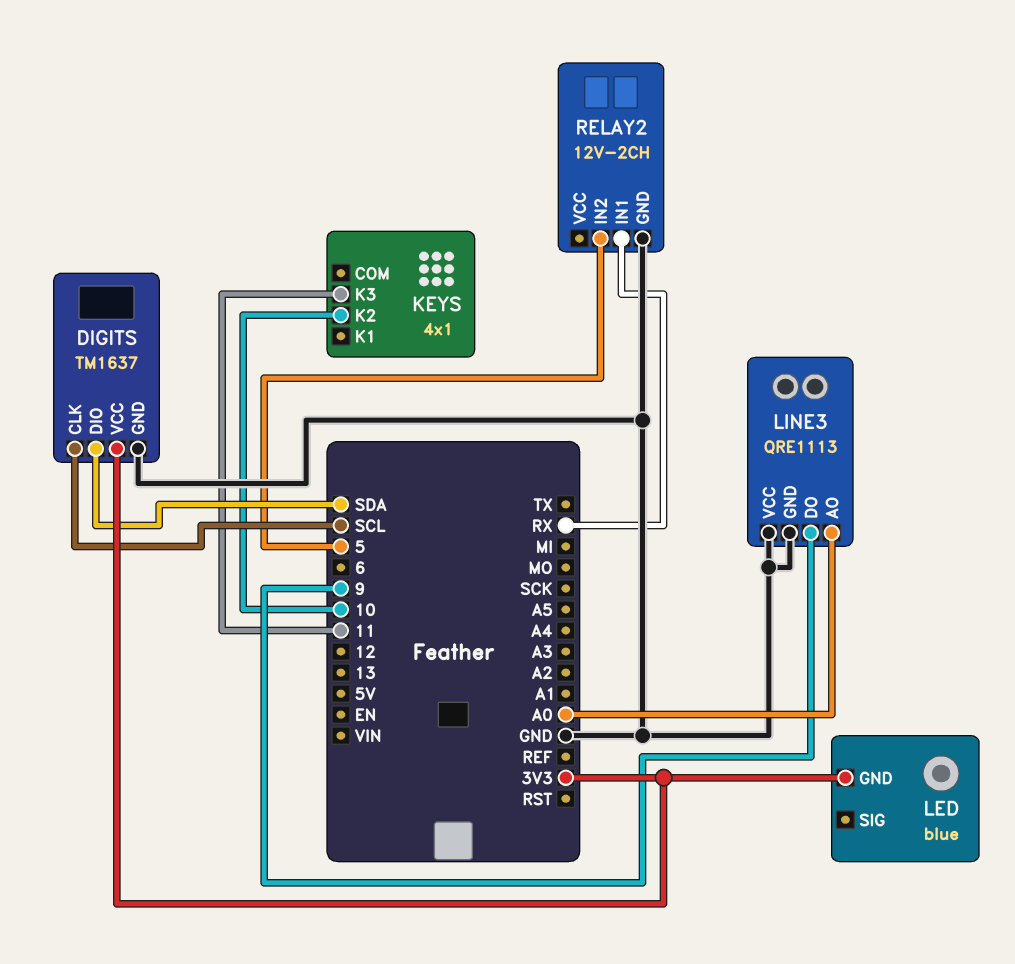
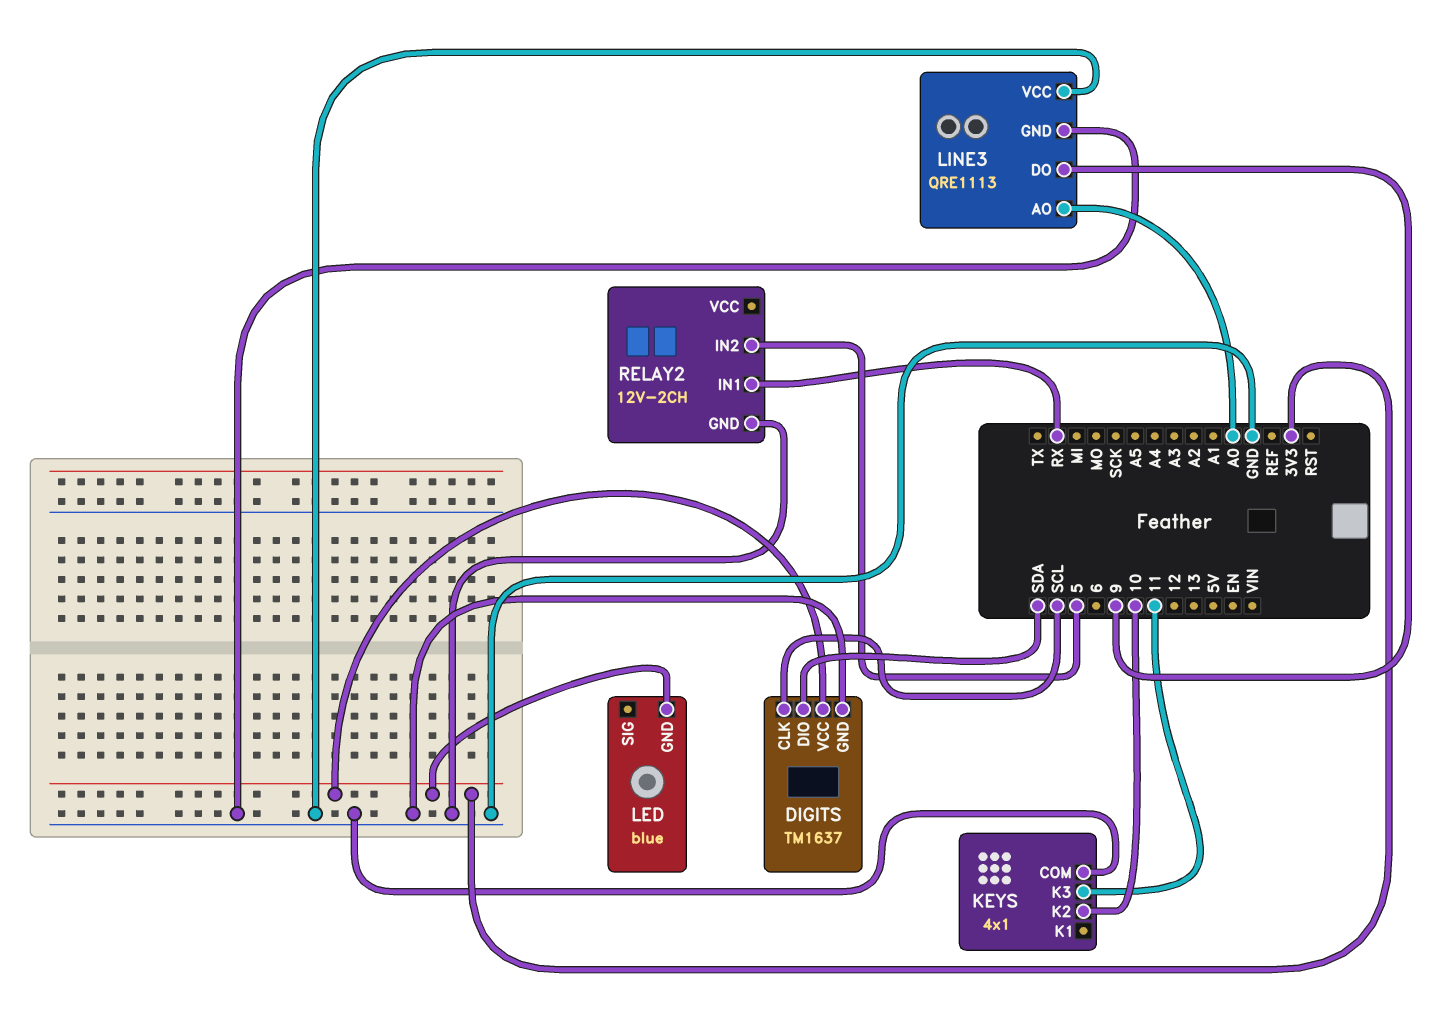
KEYS pin COM: none -> GND

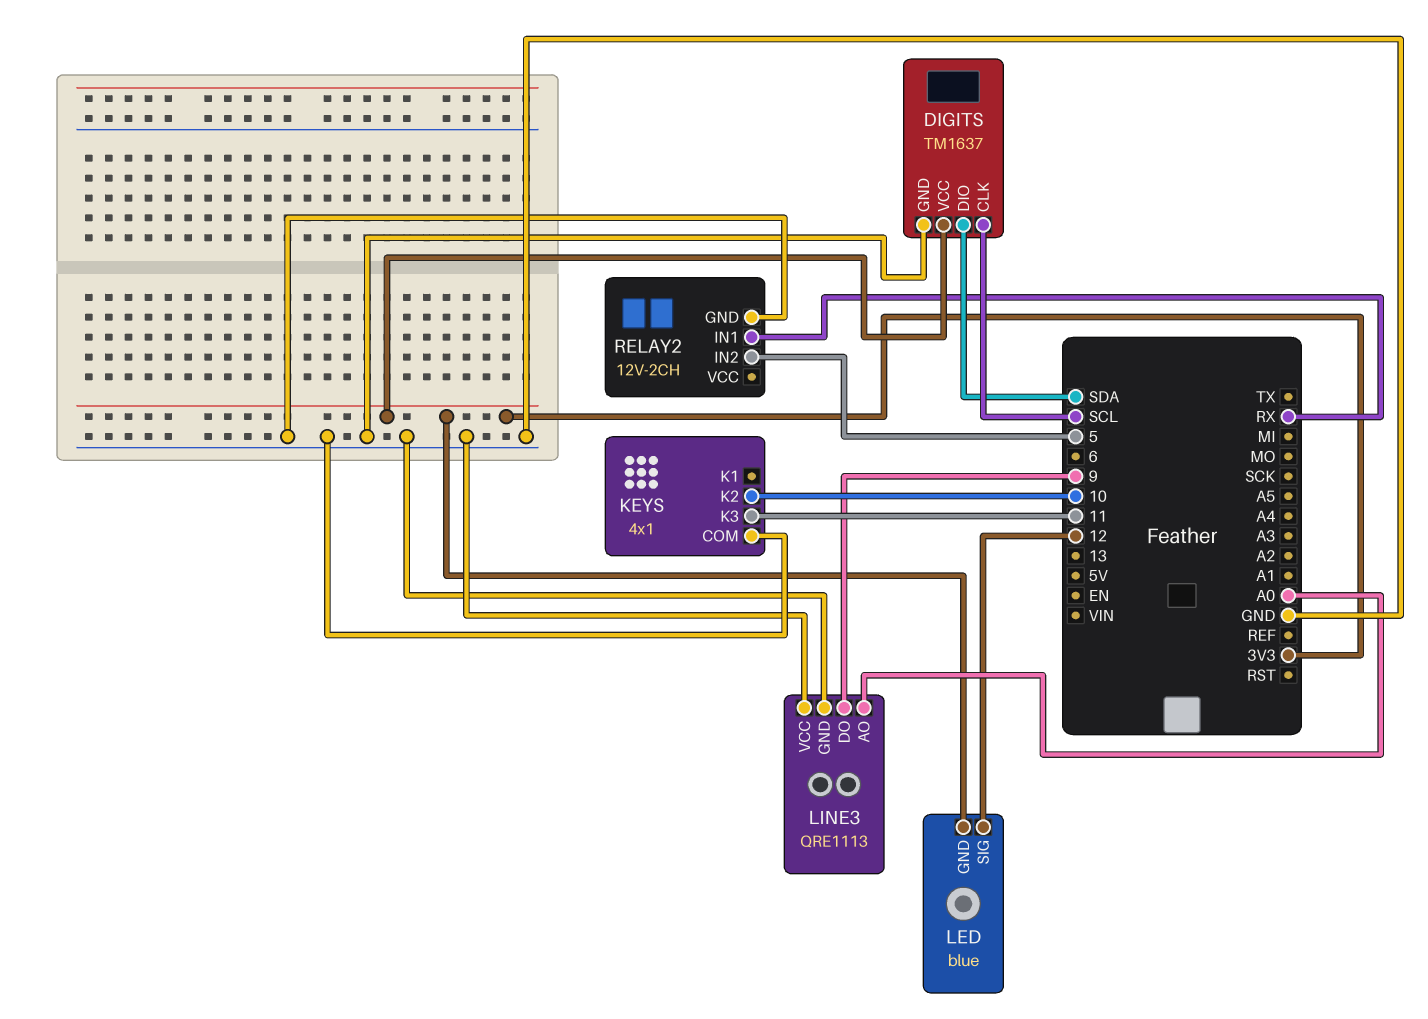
LED pin SIG: none -> 12

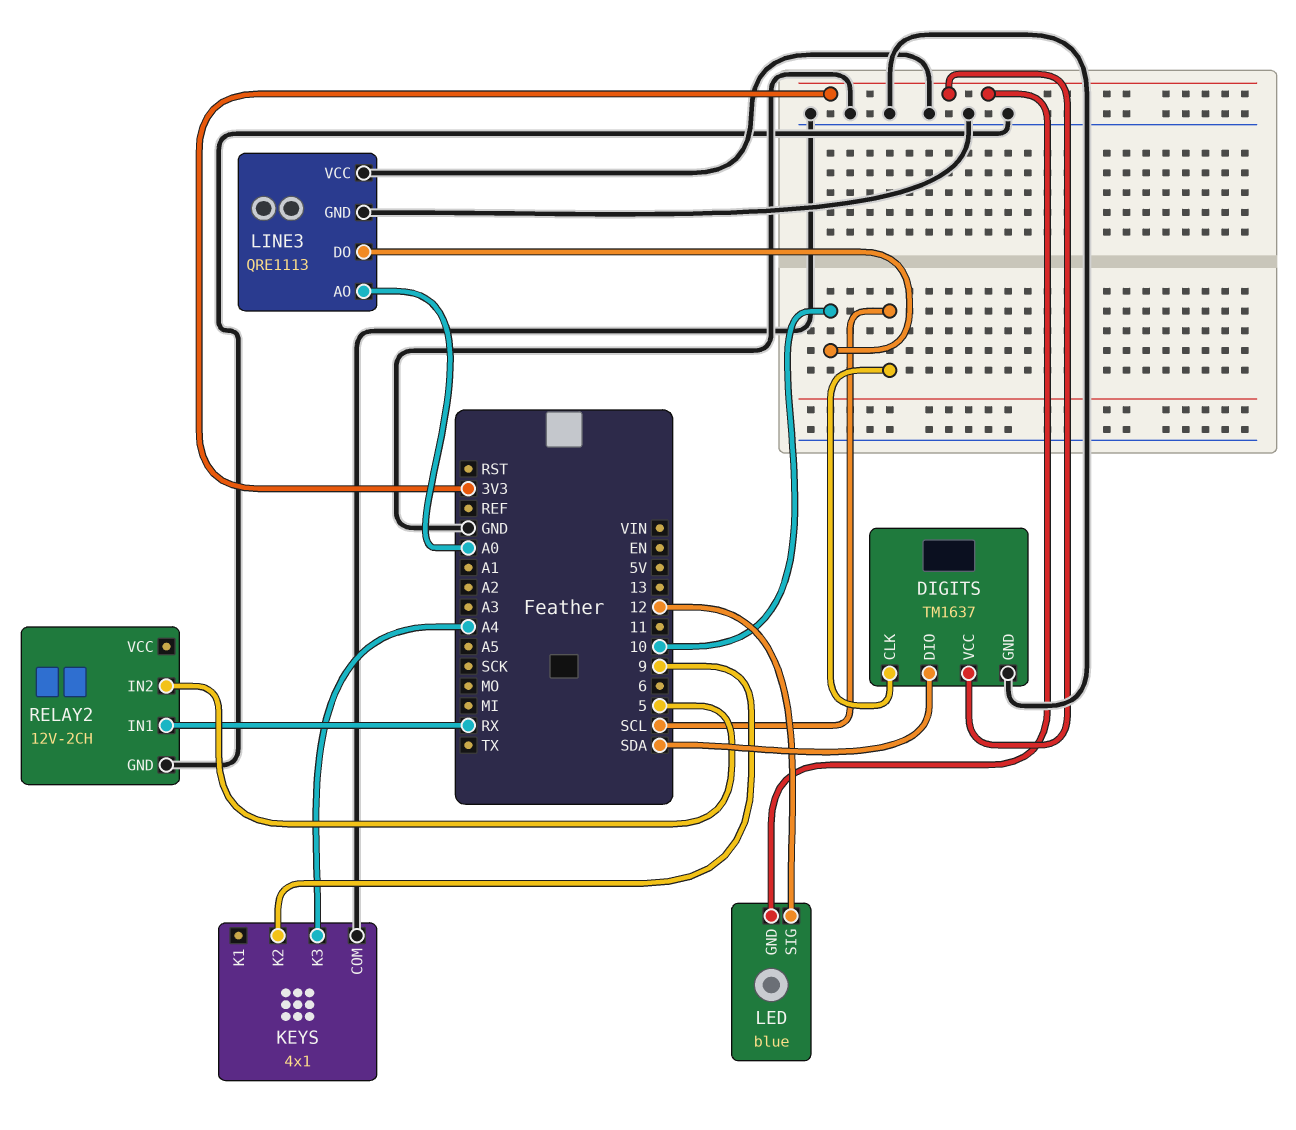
KEYS pin K2: 10 -> 9
KEYS pin K3: 11 -> A4
LINE3 pin DO: 9 -> 10

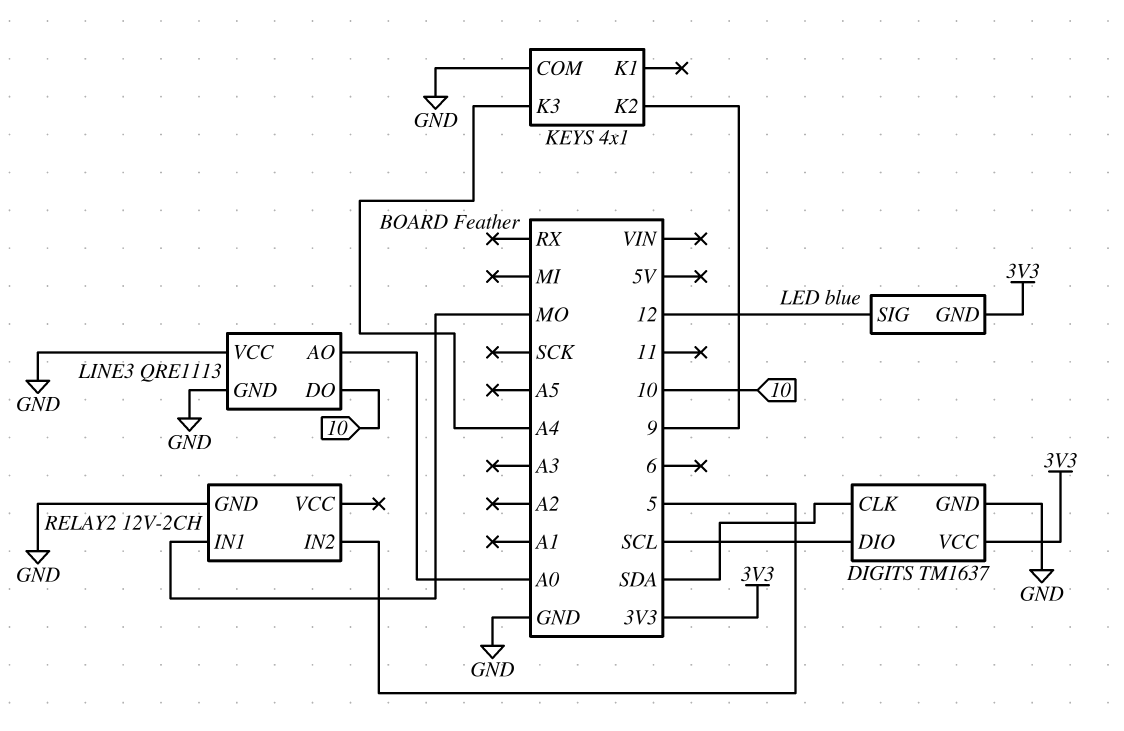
DIGITS pin CLK: SCL -> SDA
DIGITS pin DIO: SDA -> SCL
RELAY2 pin IN1: RX -> MO

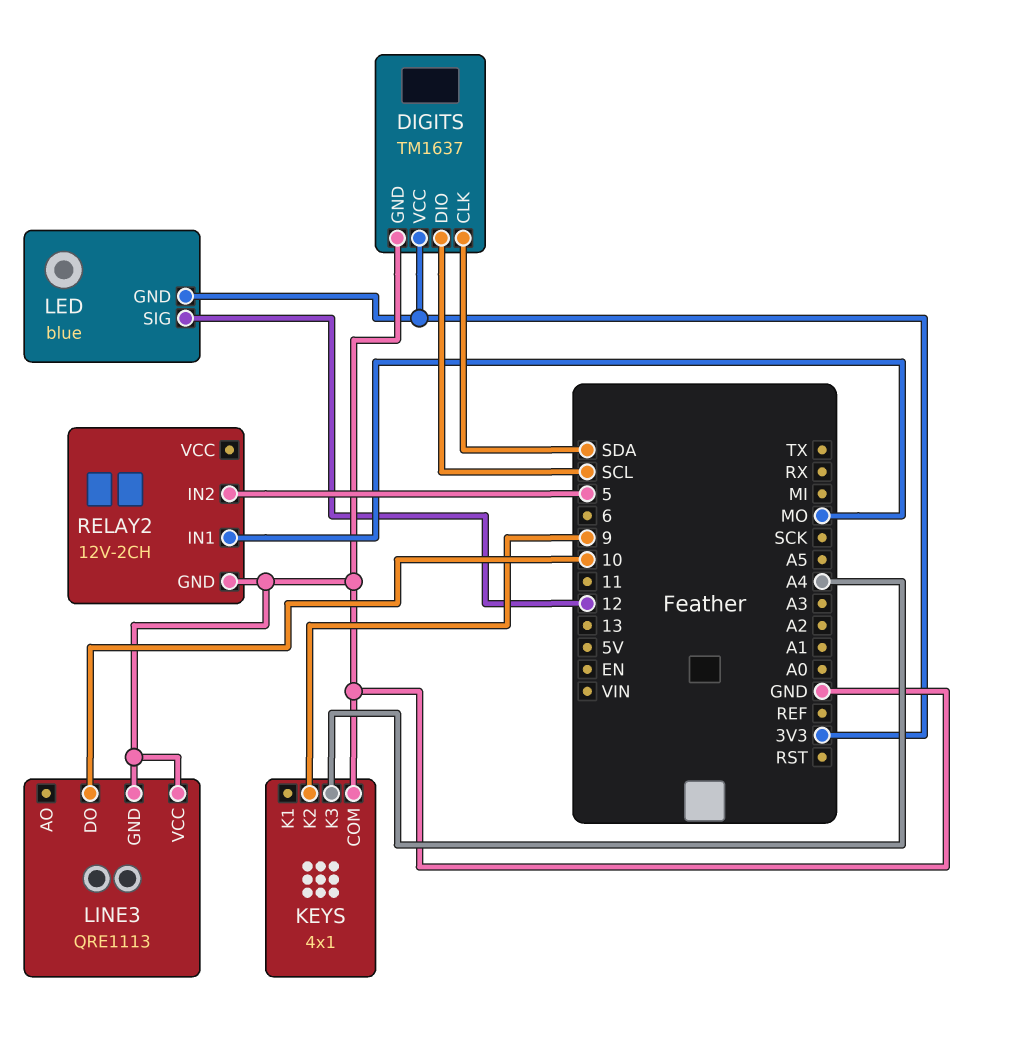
LINE3 pin AO: A0 -> none

